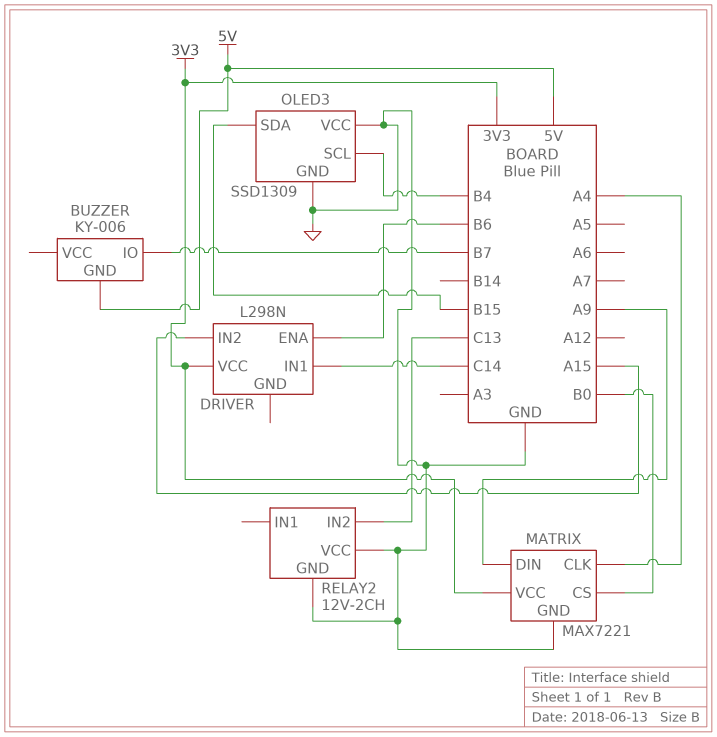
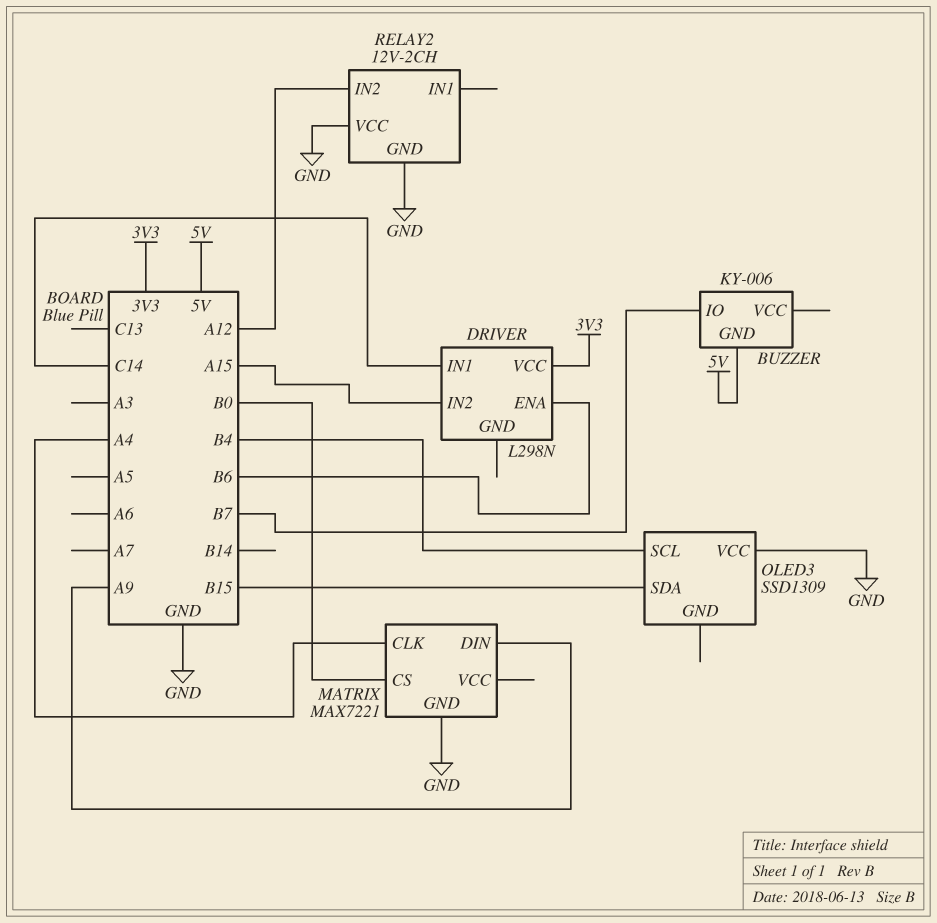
MATRIX pin VCC: 3V3 -> none
OLED3 pin GND: GND -> none
RELAY2 pin IN2: C13 -> A12

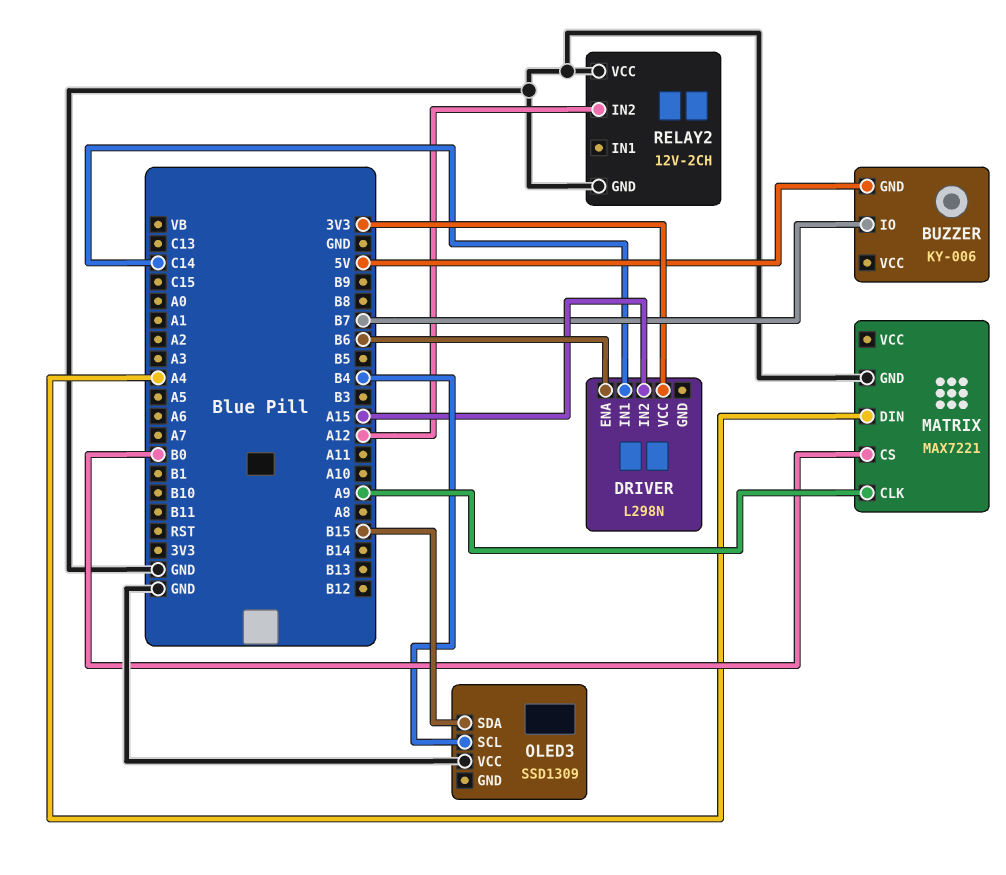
MATRIX pin CLK: A4 -> A9
MATRIX pin DIN: A9 -> A4

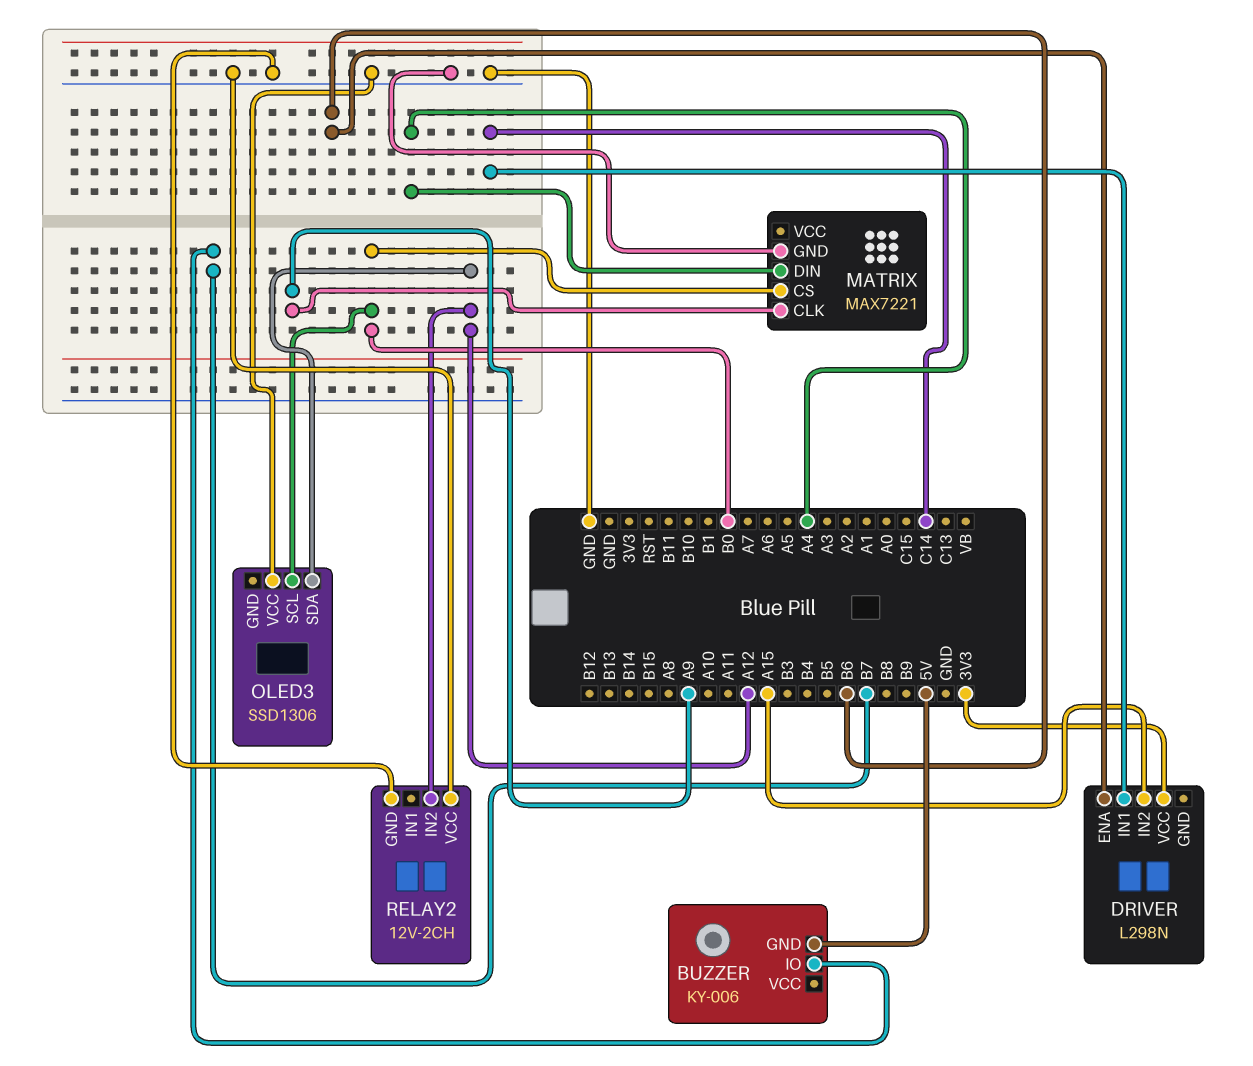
OLED3: SSD1309 -> SSD1306
OLED3 pin SCL: B4 -> B0
OLED3 pin SDA: B15 -> A12

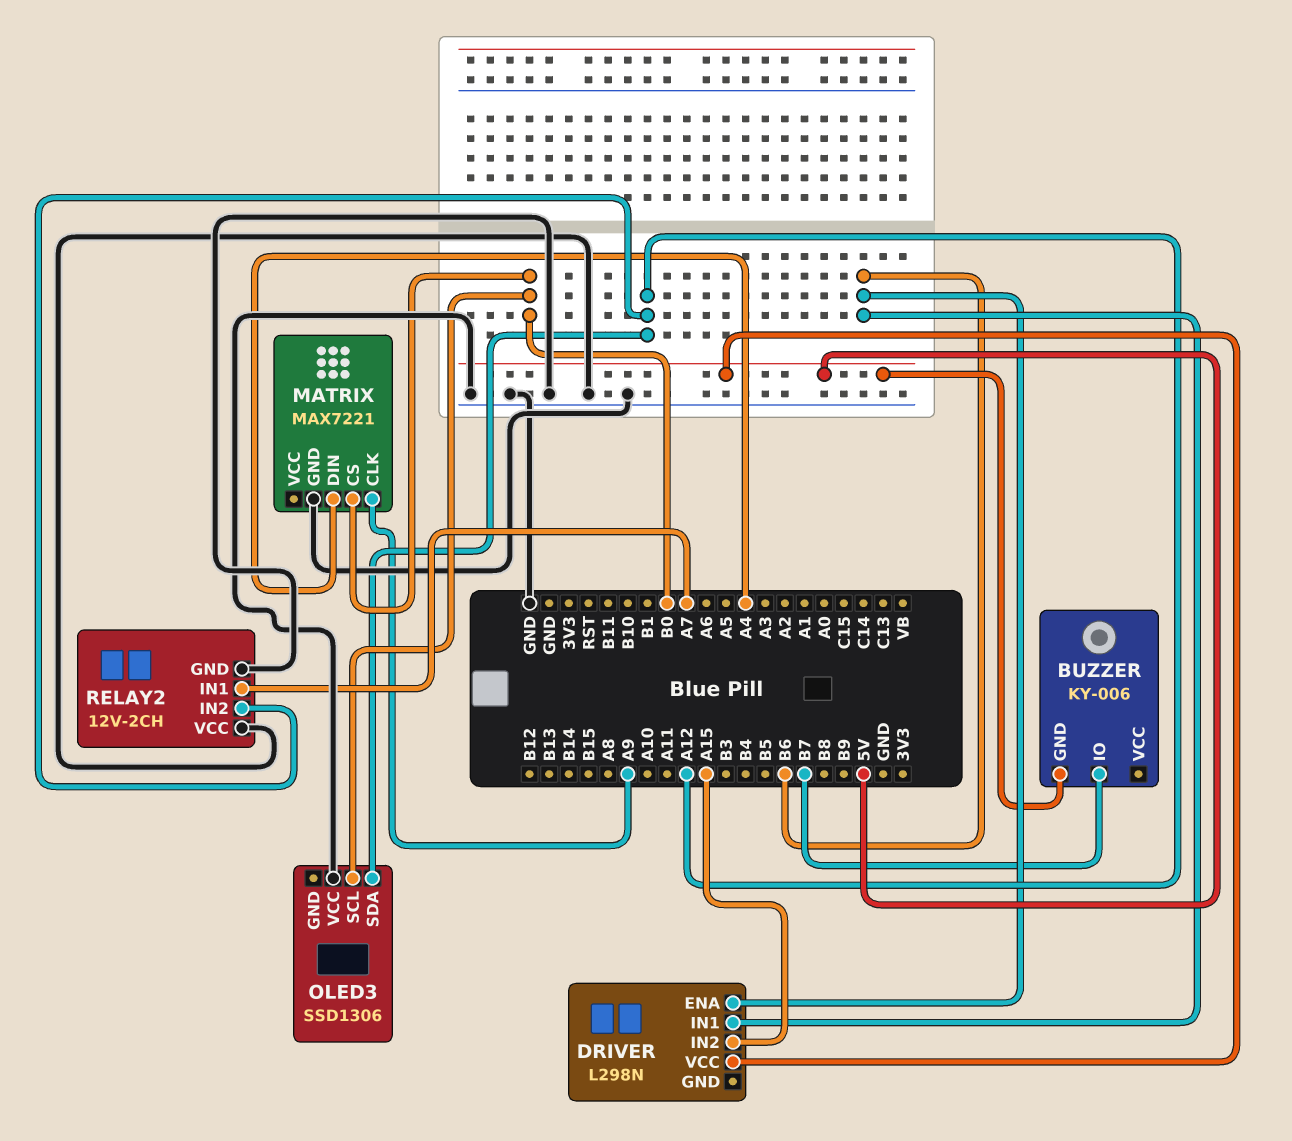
DRIVER pin IN1: C14 -> B6
DRIVER pin VCC: 3V3 -> 5V
RELAY2 pin IN1: none -> A7

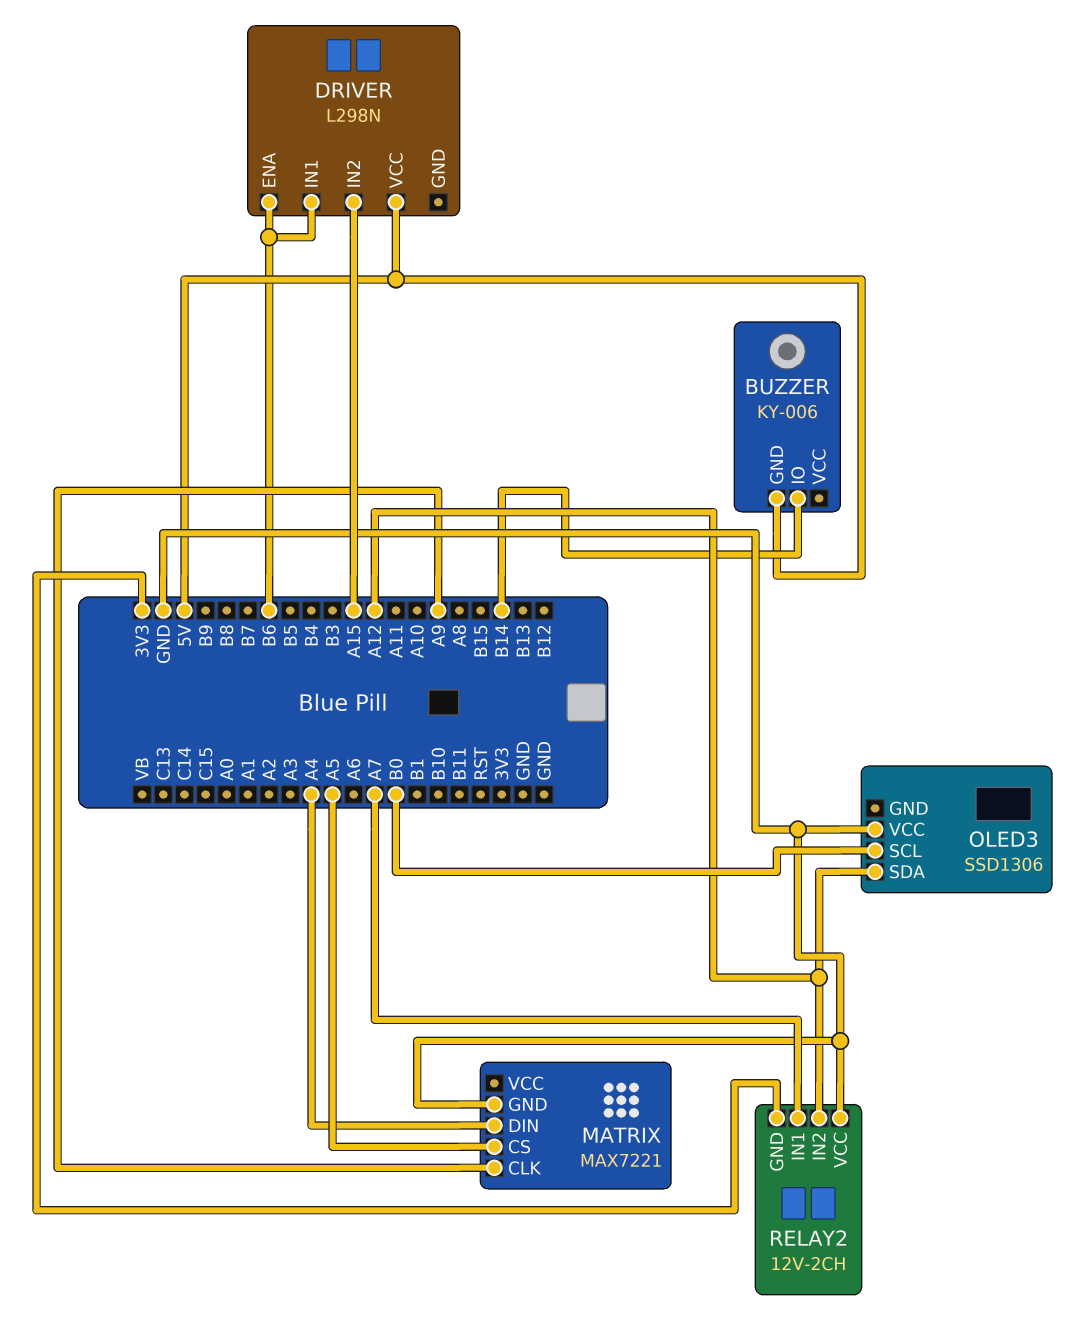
BUZZER pin IO: B7 -> B14
MATRIX pin CS: B0 -> A5
RELAY2 pin GND: GND -> 3V3

